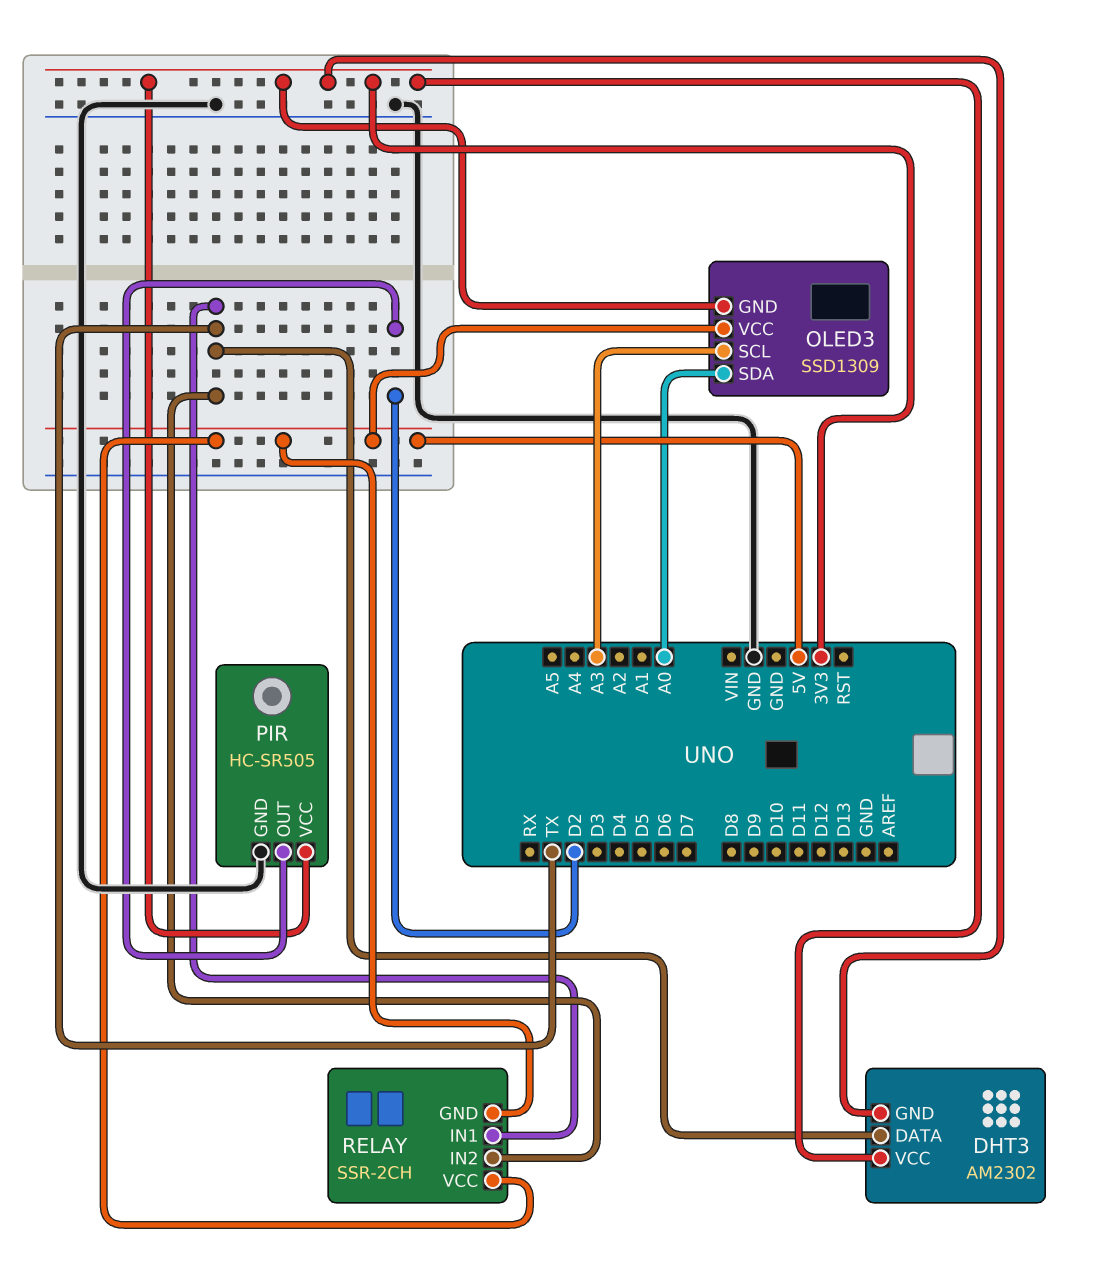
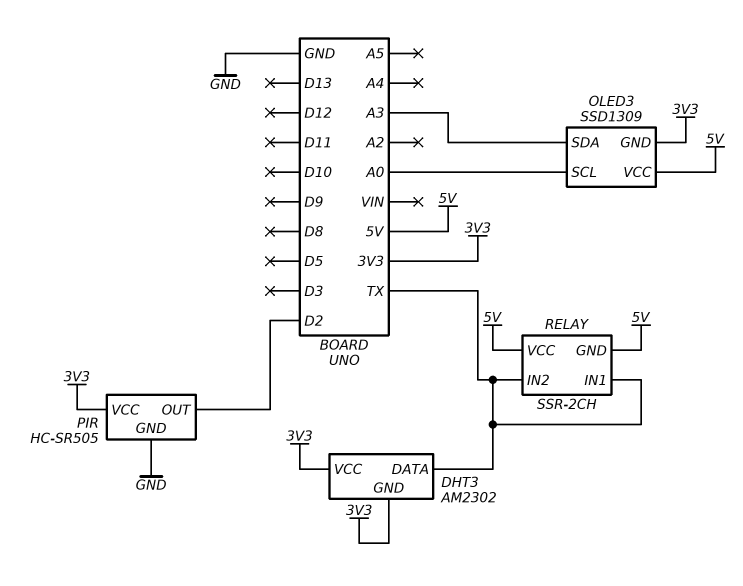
OLED3 pin SCL: A3 -> A0
OLED3 pin SDA: A0 -> A3

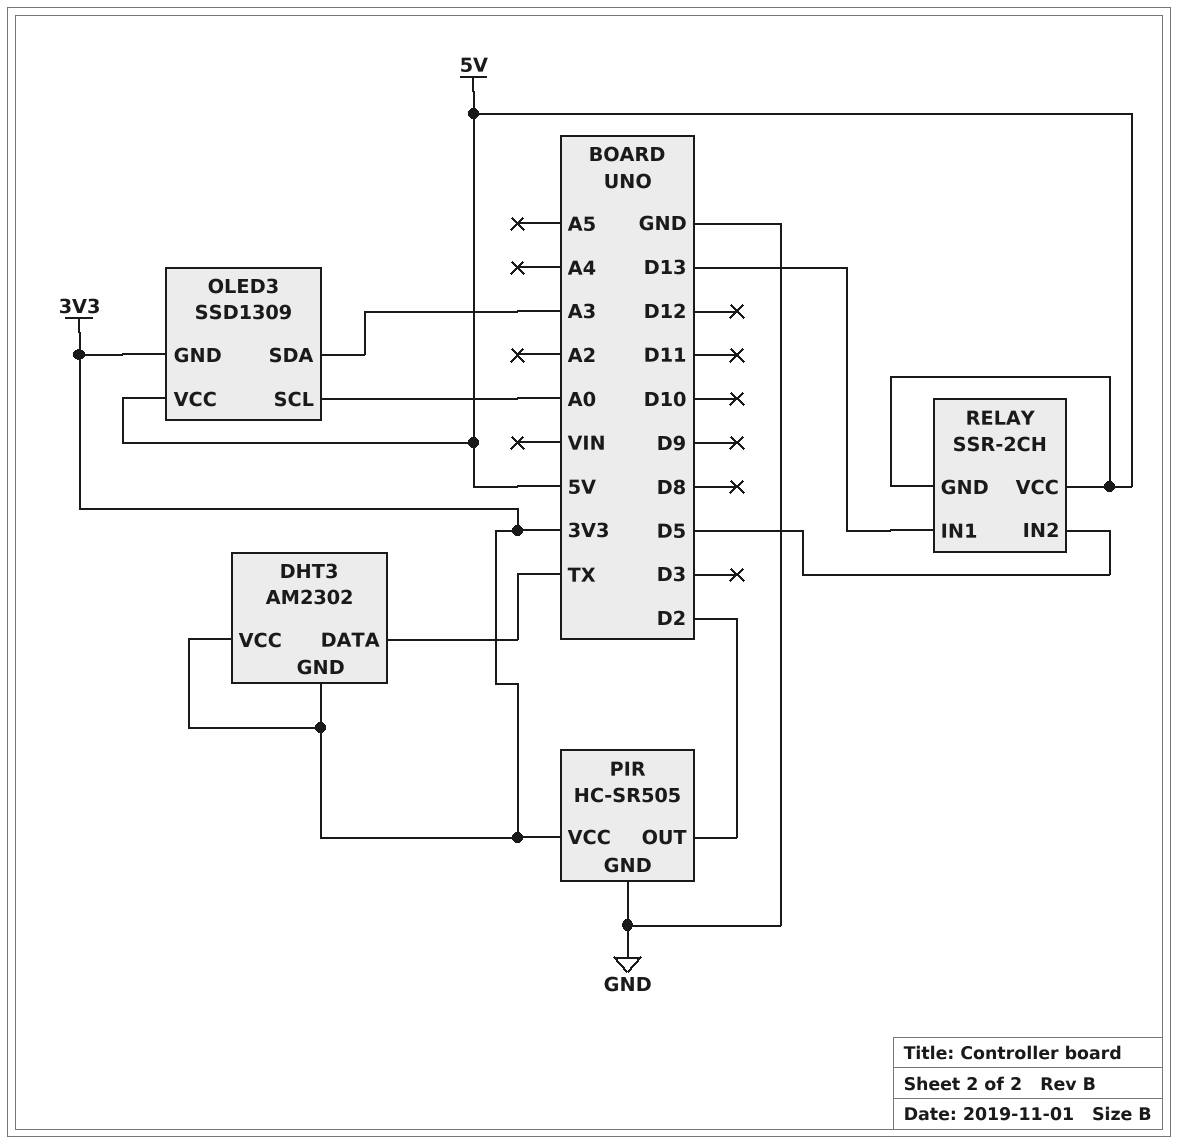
RELAY pin IN1: TX -> D13
RELAY pin IN2: TX -> D5

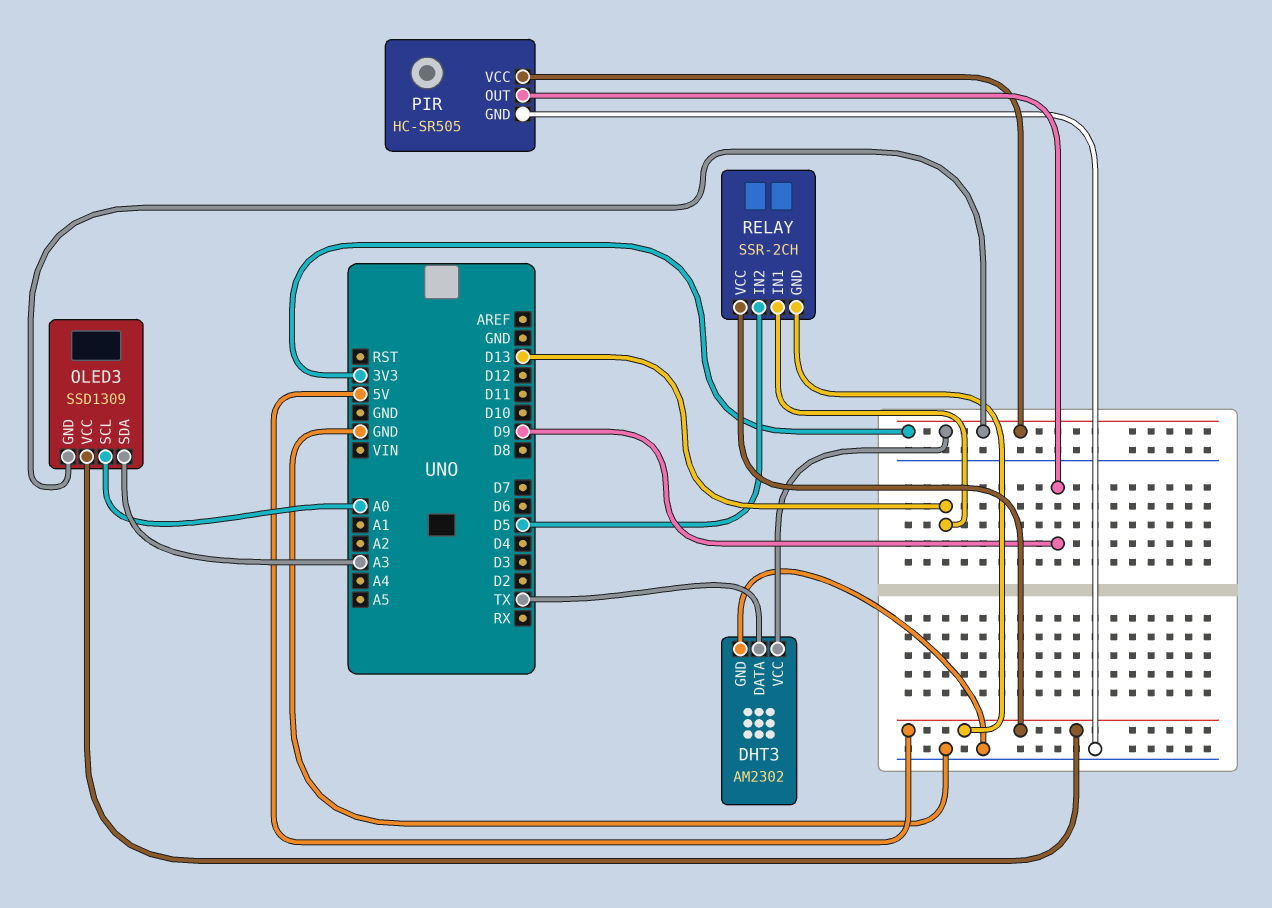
DHT3 pin GND: 3V3 -> GND
PIR pin OUT: D2 -> D9

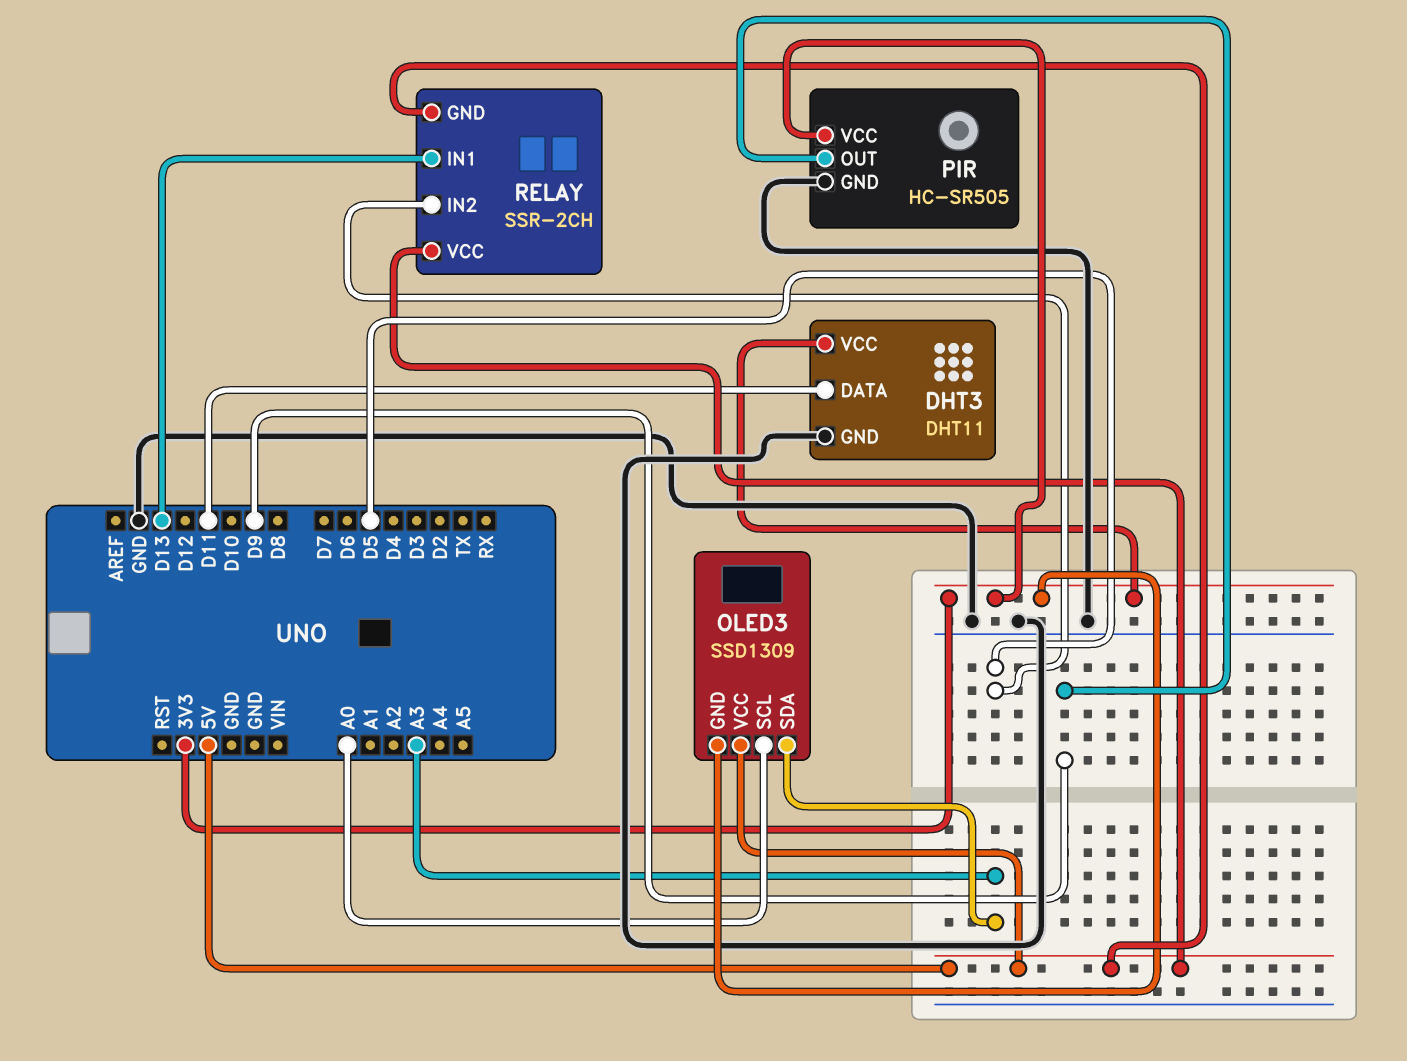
DHT3: AM2302 -> DHT11
DHT3 pin DATA: TX -> D11

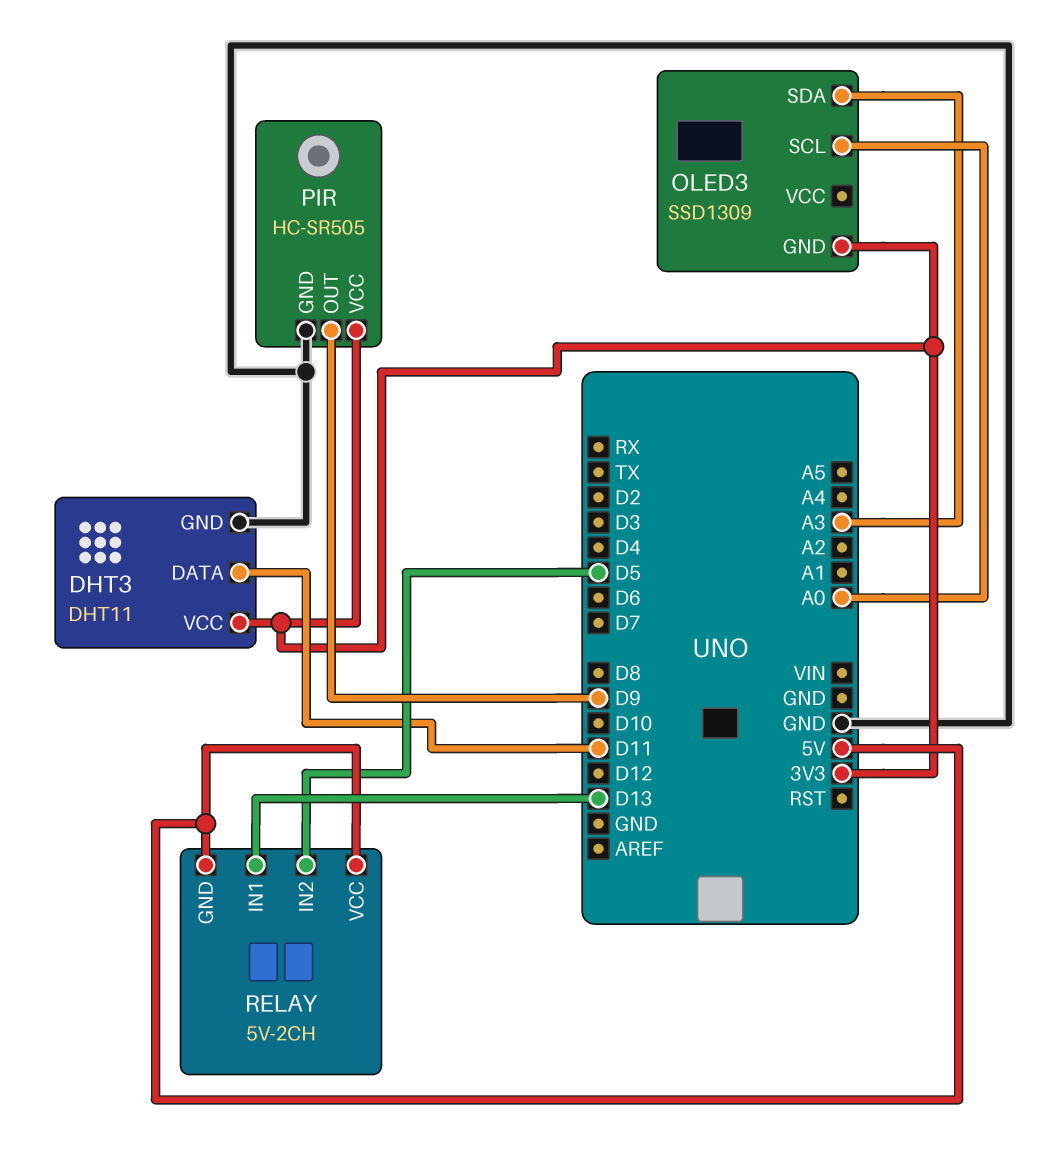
OLED3 pin VCC: 5V -> none
RELAY: SSR-2CH -> 5V-2CH

